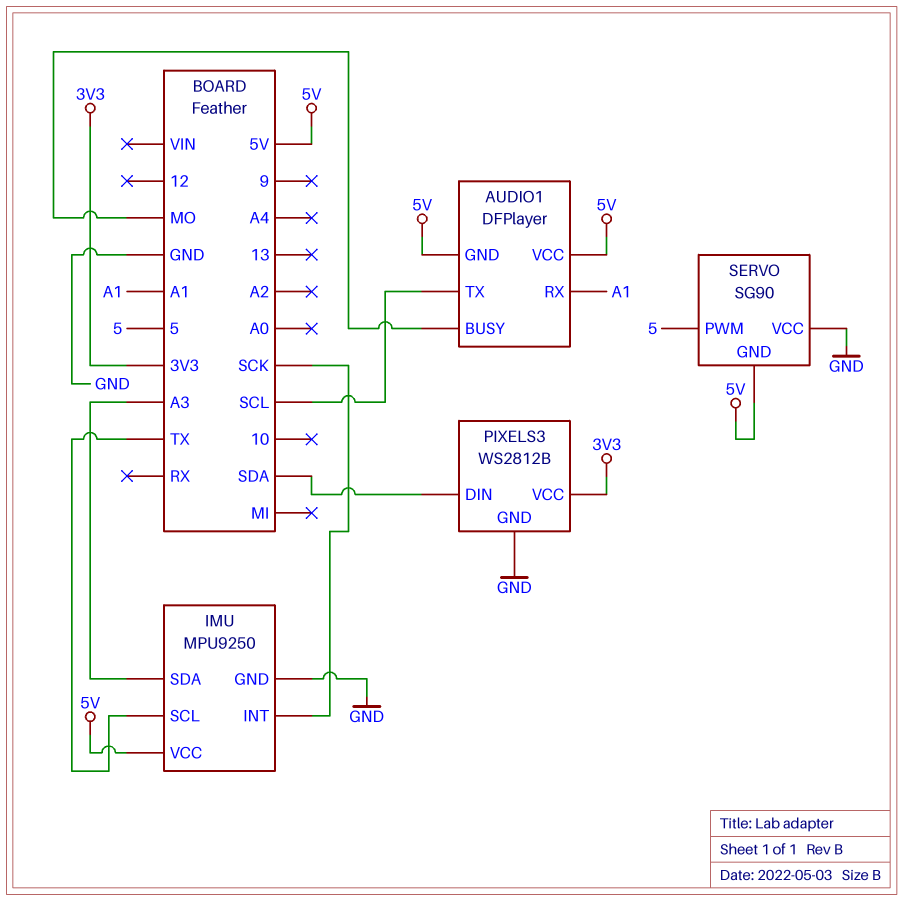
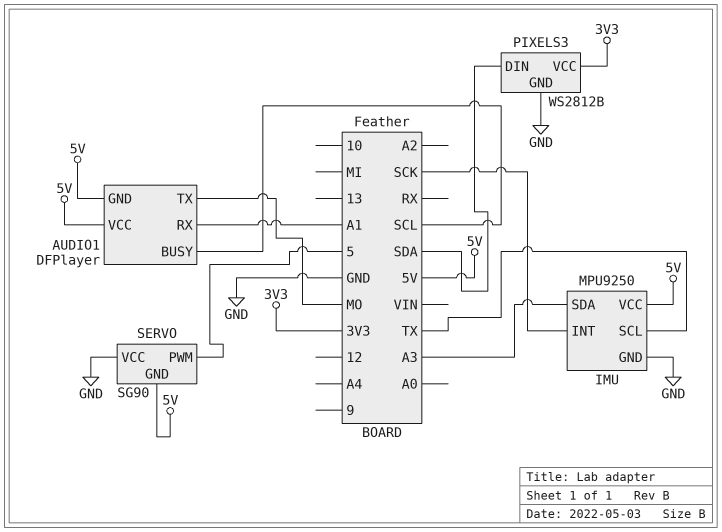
AUDIO1 pin BUSY: MO -> SCL
AUDIO1 pin TX: SCL -> MO

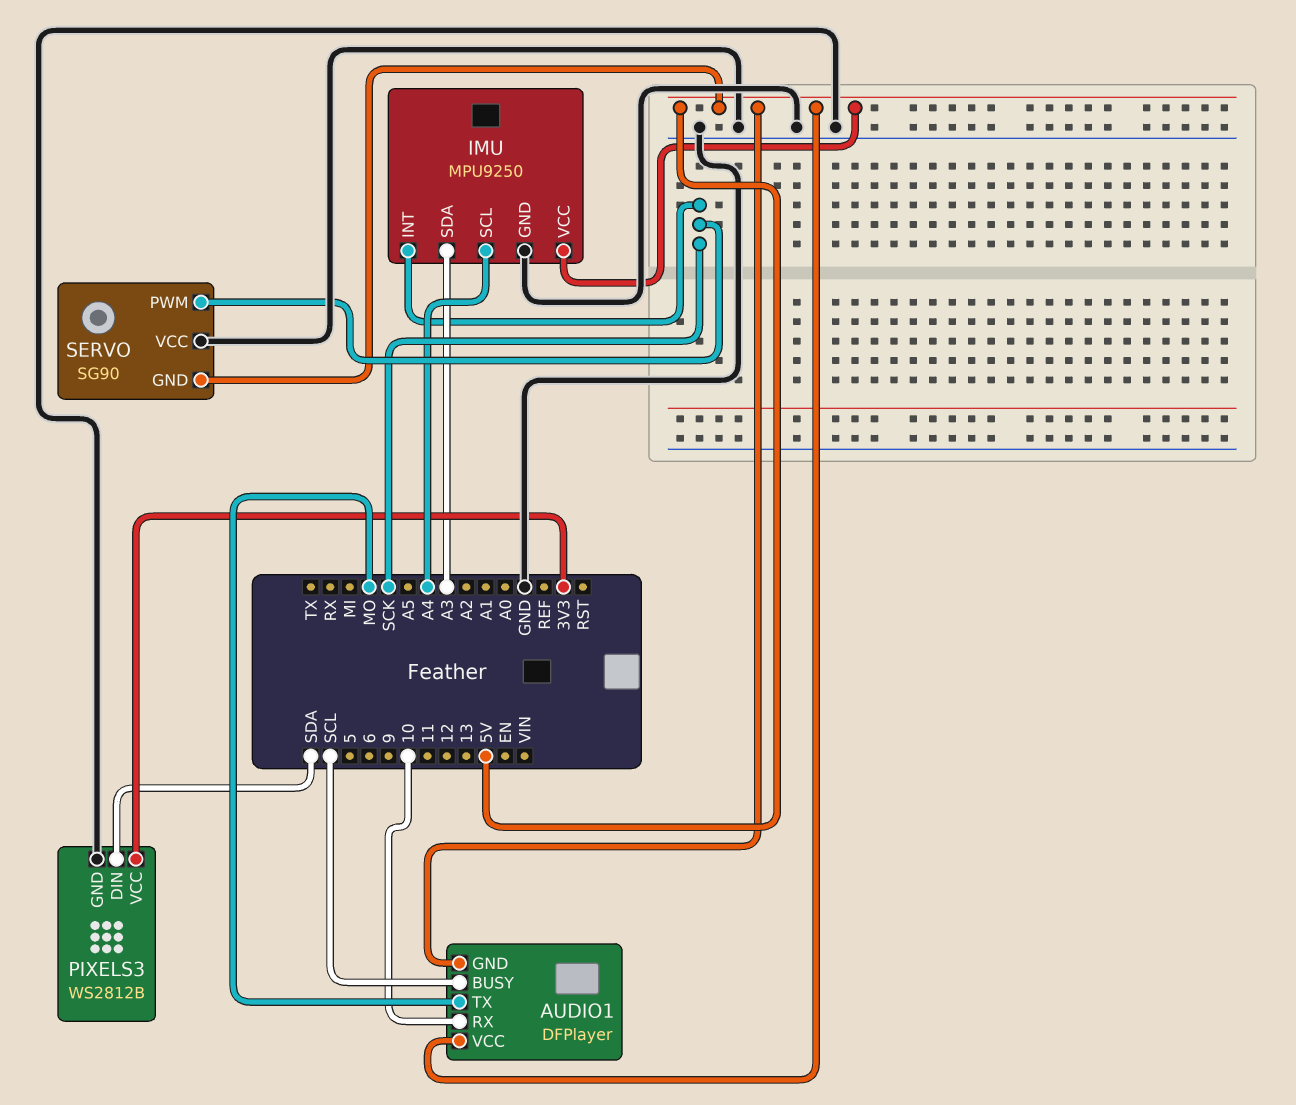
AUDIO1 pin RX: A1 -> 10
IMU pin SCL: TX -> A4
SERVO pin PWM: 5 -> SCK

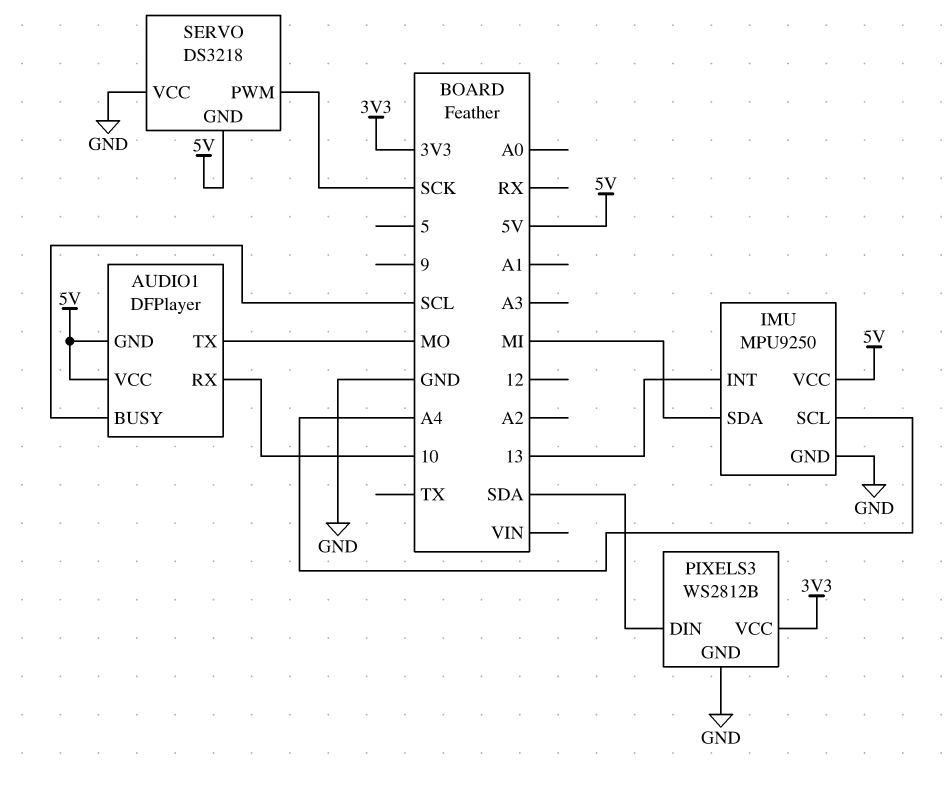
IMU pin INT: SCK -> 13
IMU pin SDA: A3 -> MI
SERVO: SG90 -> DS3218

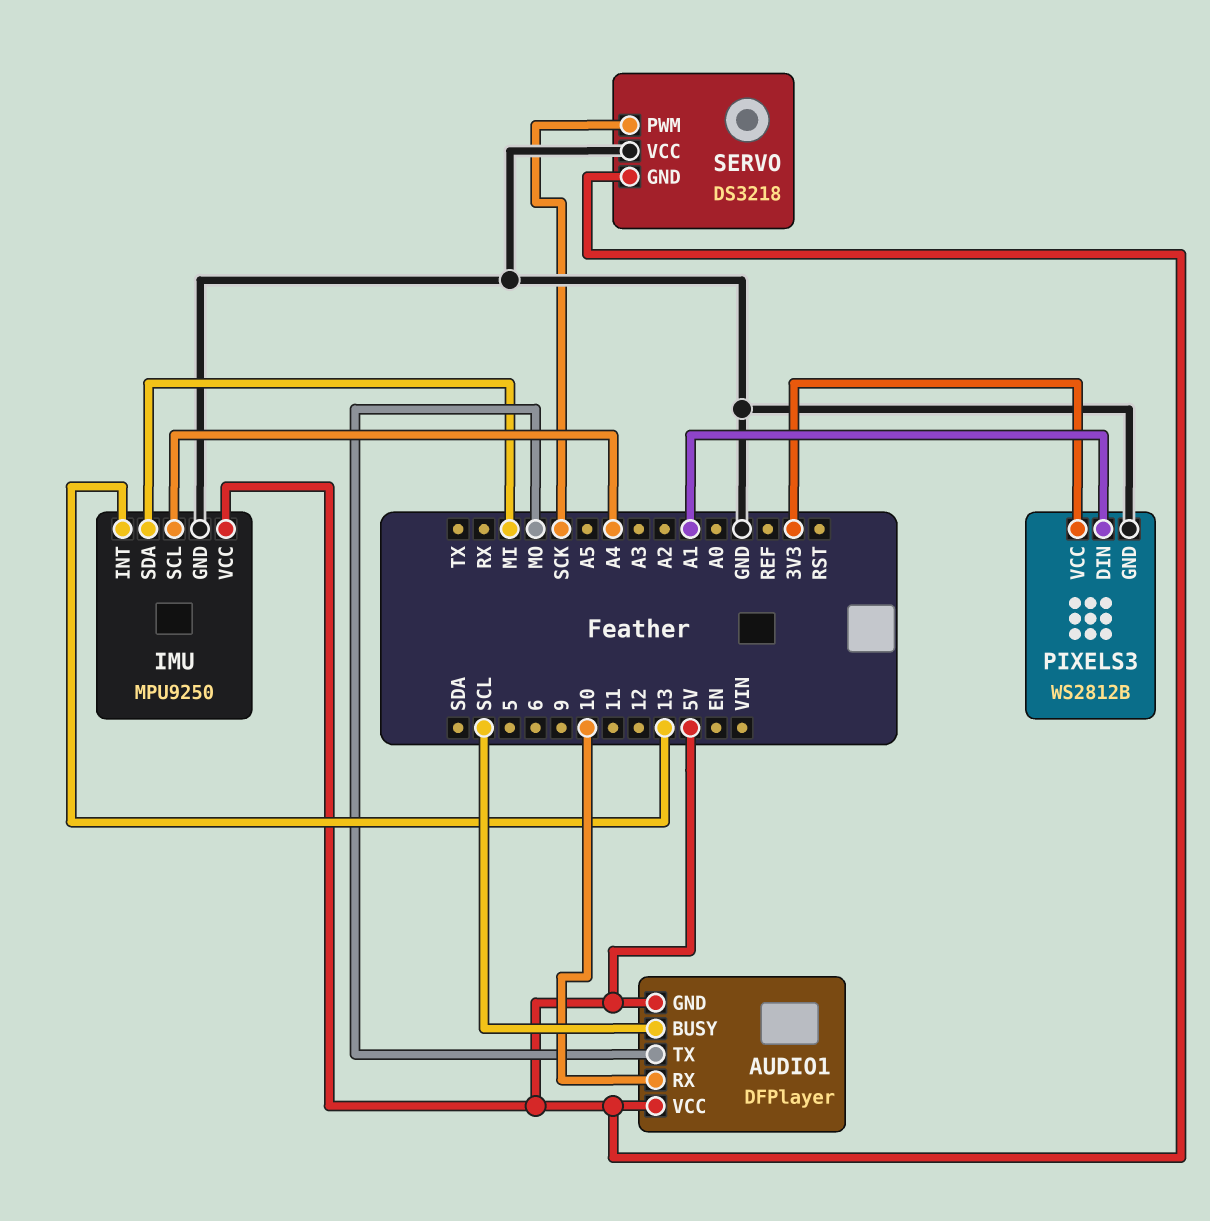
PIXELS3 pin DIN: SDA -> A1

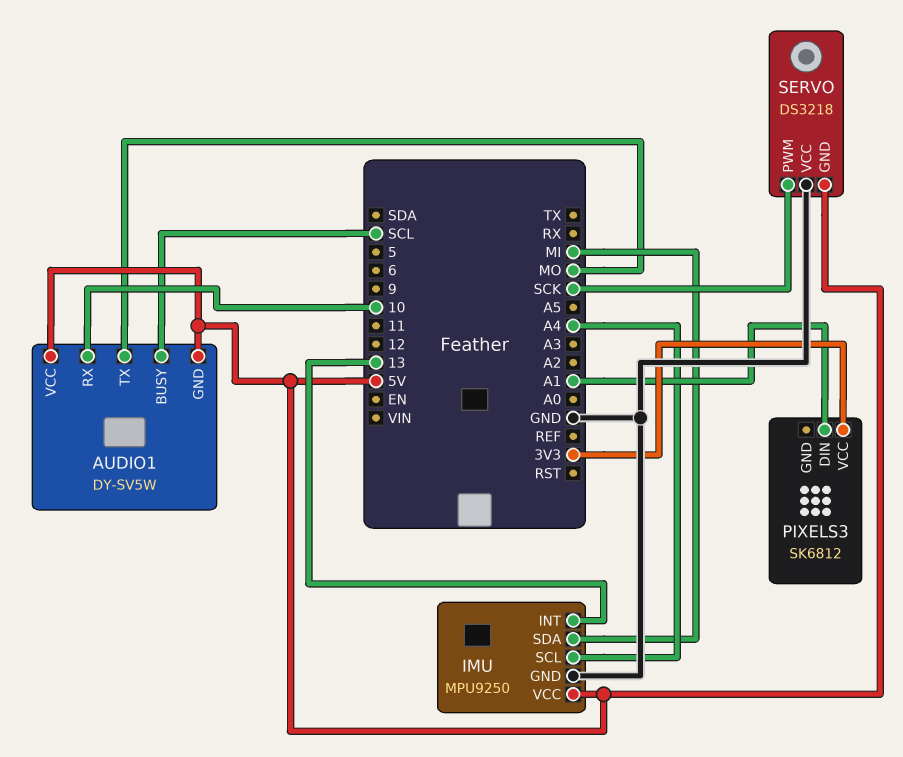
AUDIO1: DFPlayer -> DY-SV5W
PIXELS3: WS2812B -> SK6812
PIXELS3 pin GND: GND -> none

